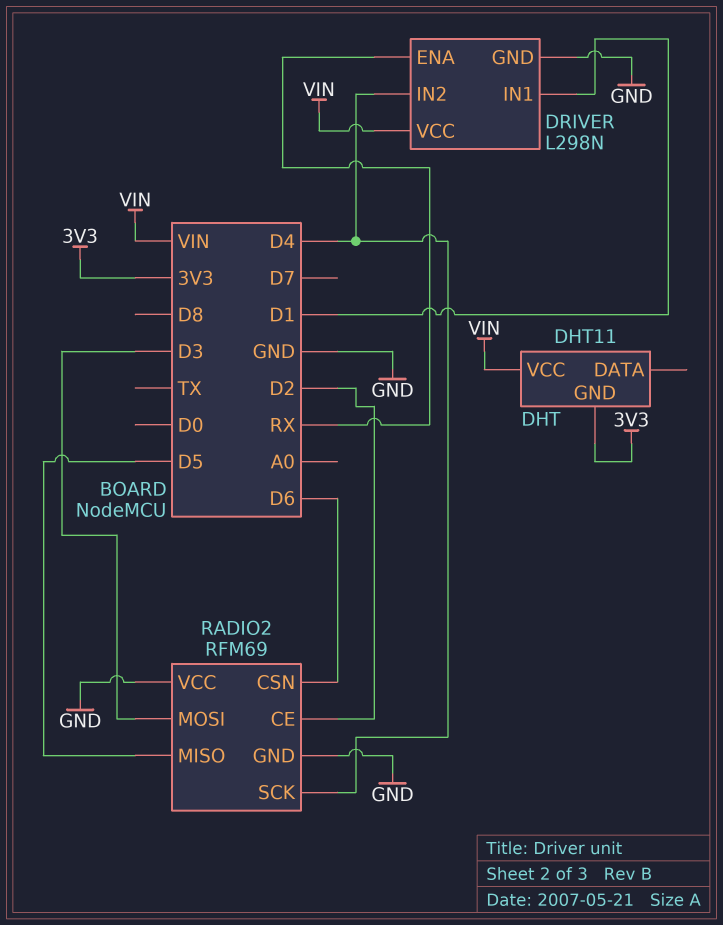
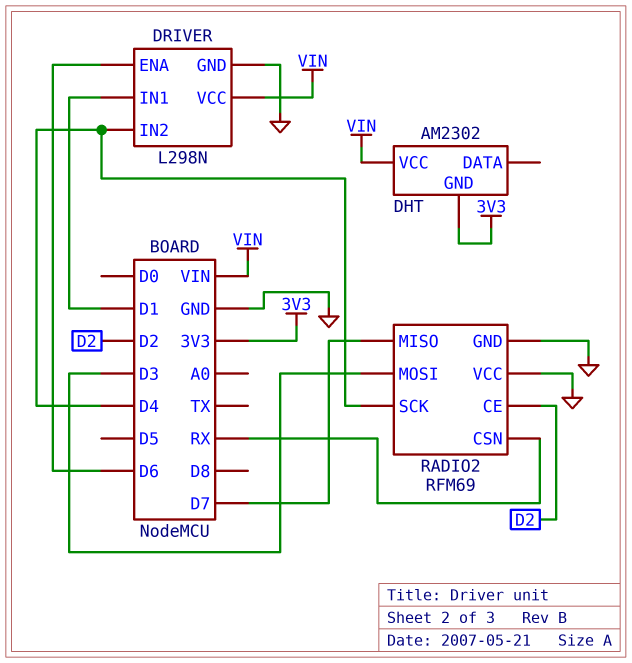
DHT: DHT11 -> AM2302
DRIVER pin ENA: RX -> D6
RADIO2 pin CSN: D6 -> RX
RADIO2 pin MISO: D5 -> D7

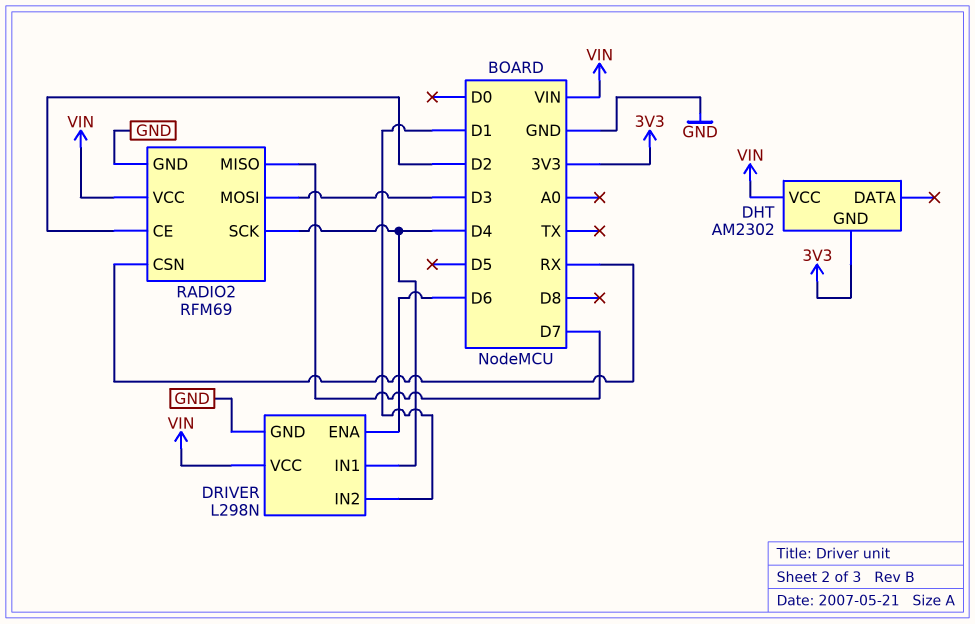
DRIVER pin IN1: D1 -> D4
DRIVER pin IN2: D4 -> D1
RADIO2 pin VCC: GND -> VIN

